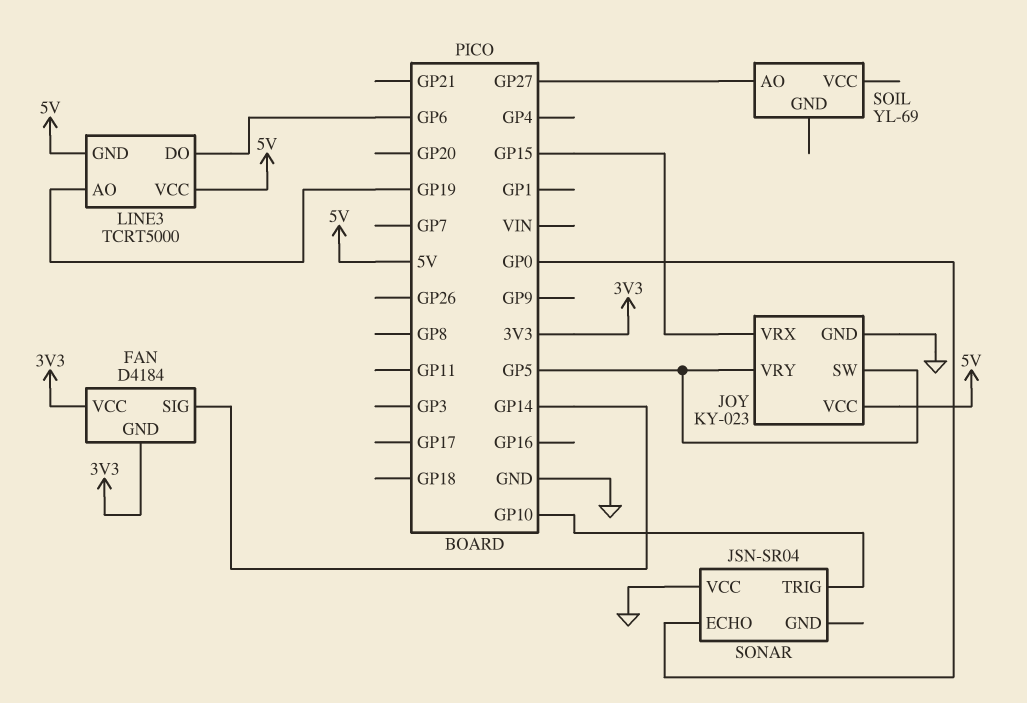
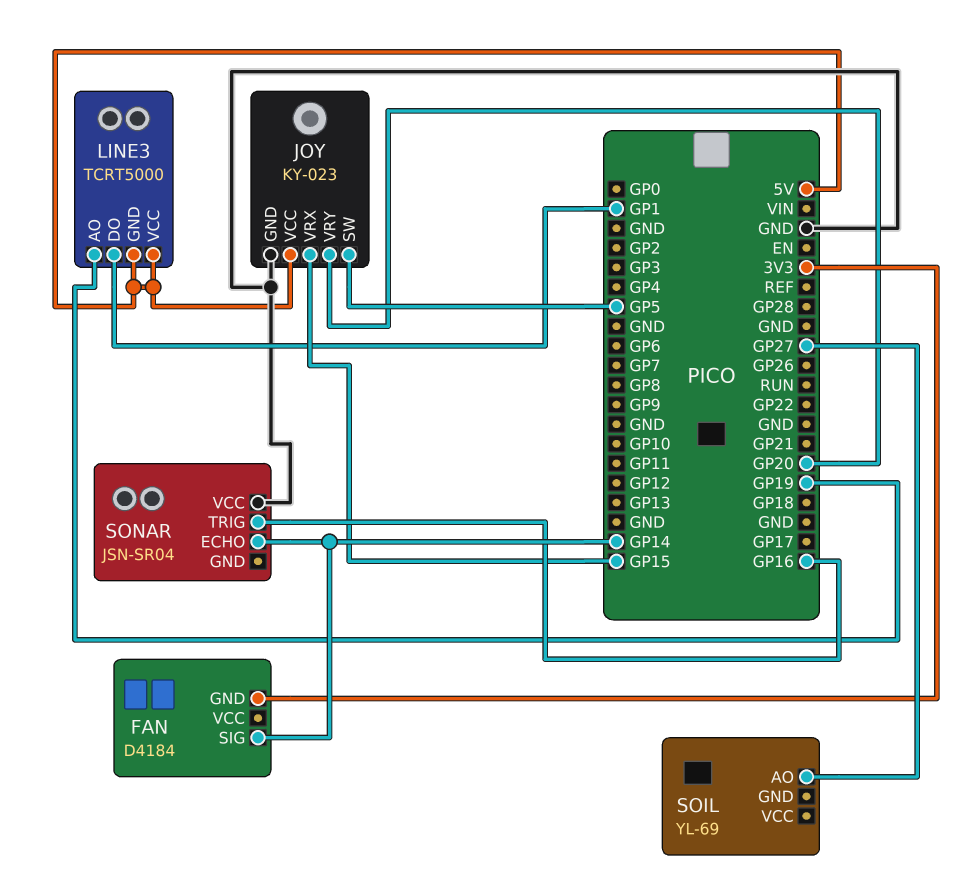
FAN pin VCC: 3V3 -> none
JOY pin VRY: GP5 -> GP20
LINE3 pin DO: GP6 -> GP1
SONAR pin ECHO: GP0 -> GP14
SONAR pin TRIG: GP10 -> GP16

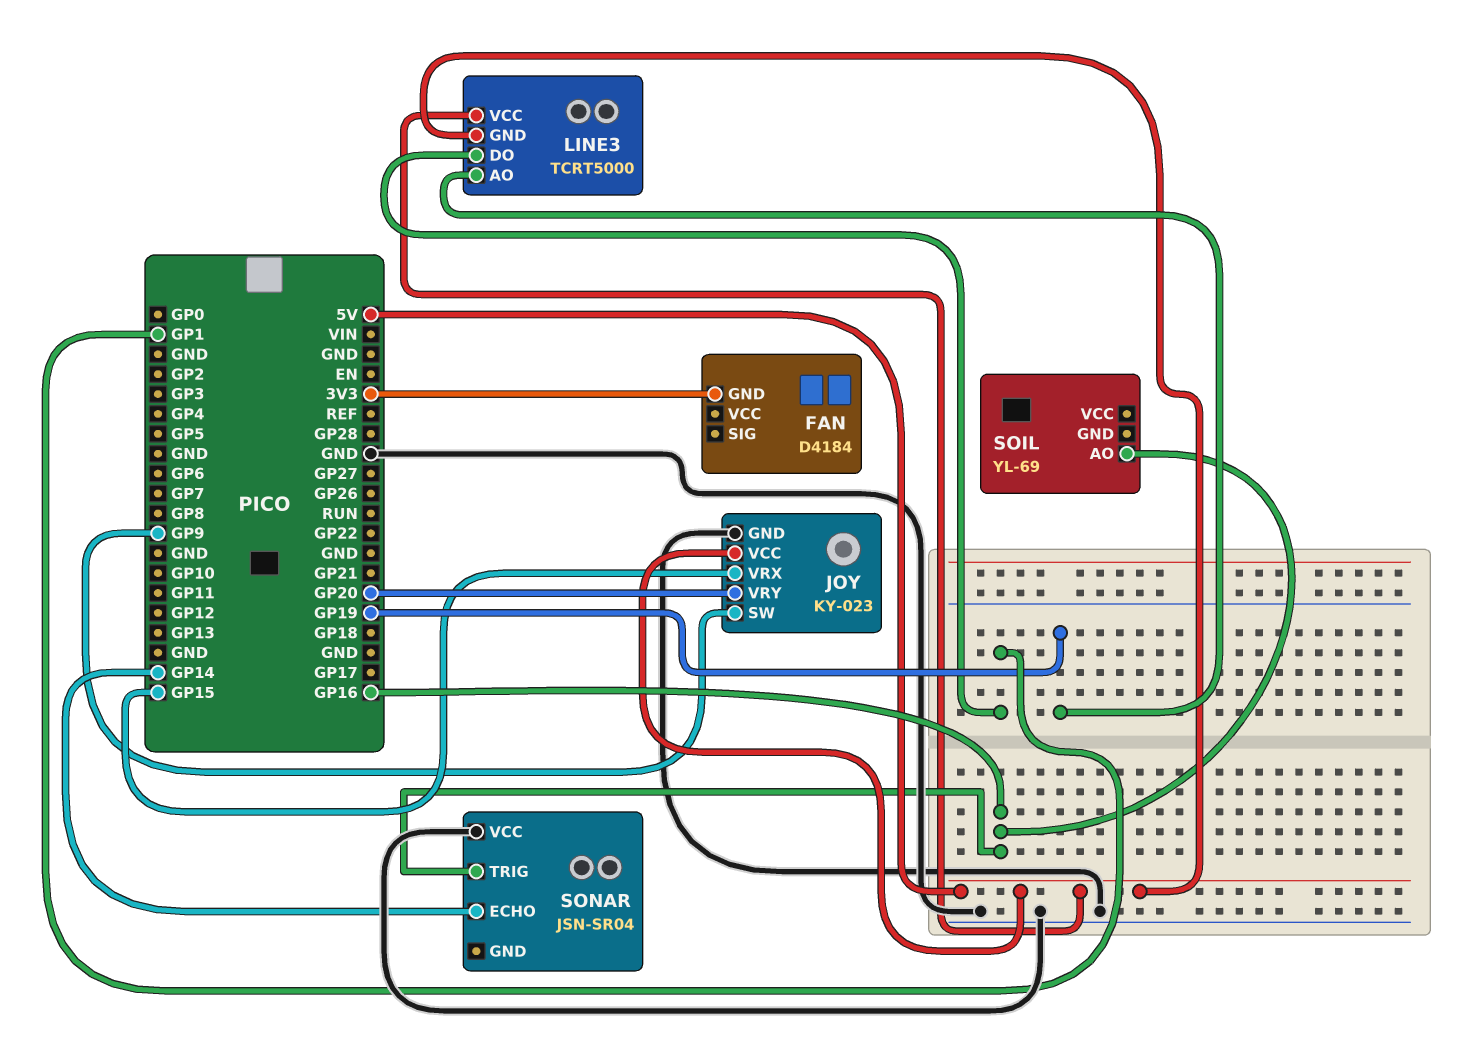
FAN pin SIG: GP14 -> none
JOY pin SW: GP5 -> GP9
SOIL pin AO: GP27 -> GP16

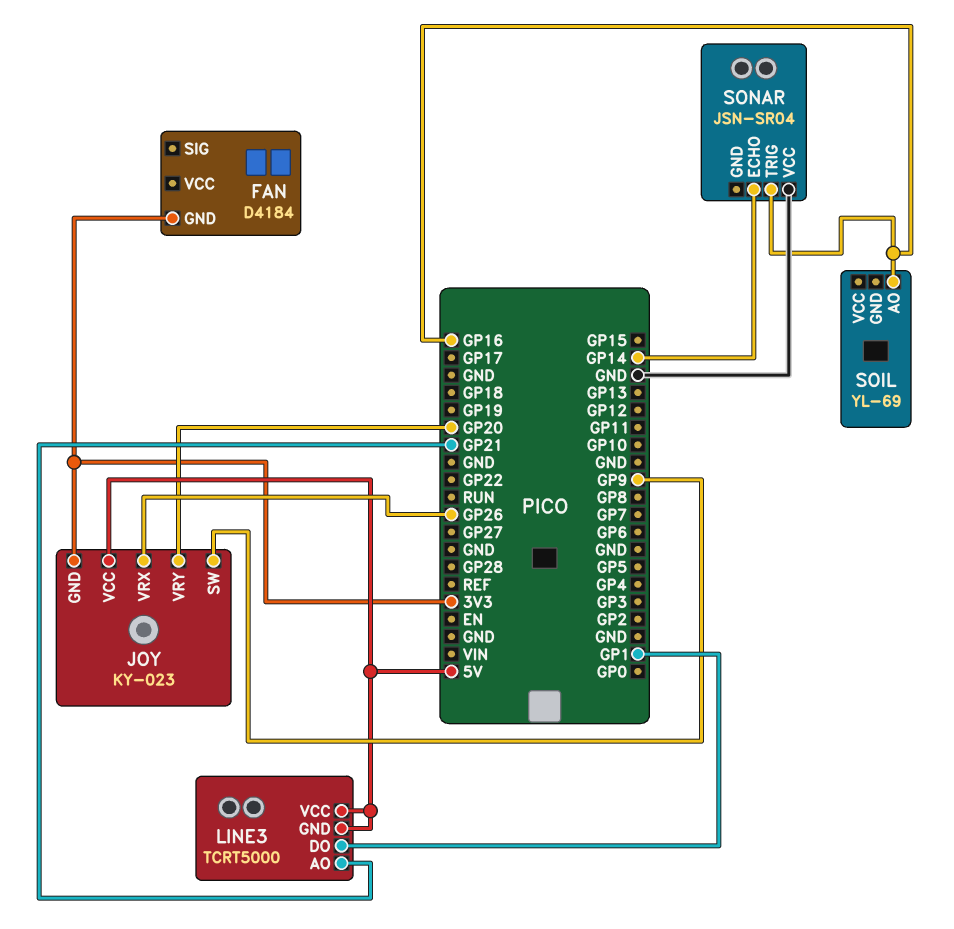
JOY pin GND: GND -> 3V3
JOY pin VRX: GP15 -> GP26
LINE3 pin AO: GP19 -> GP21

